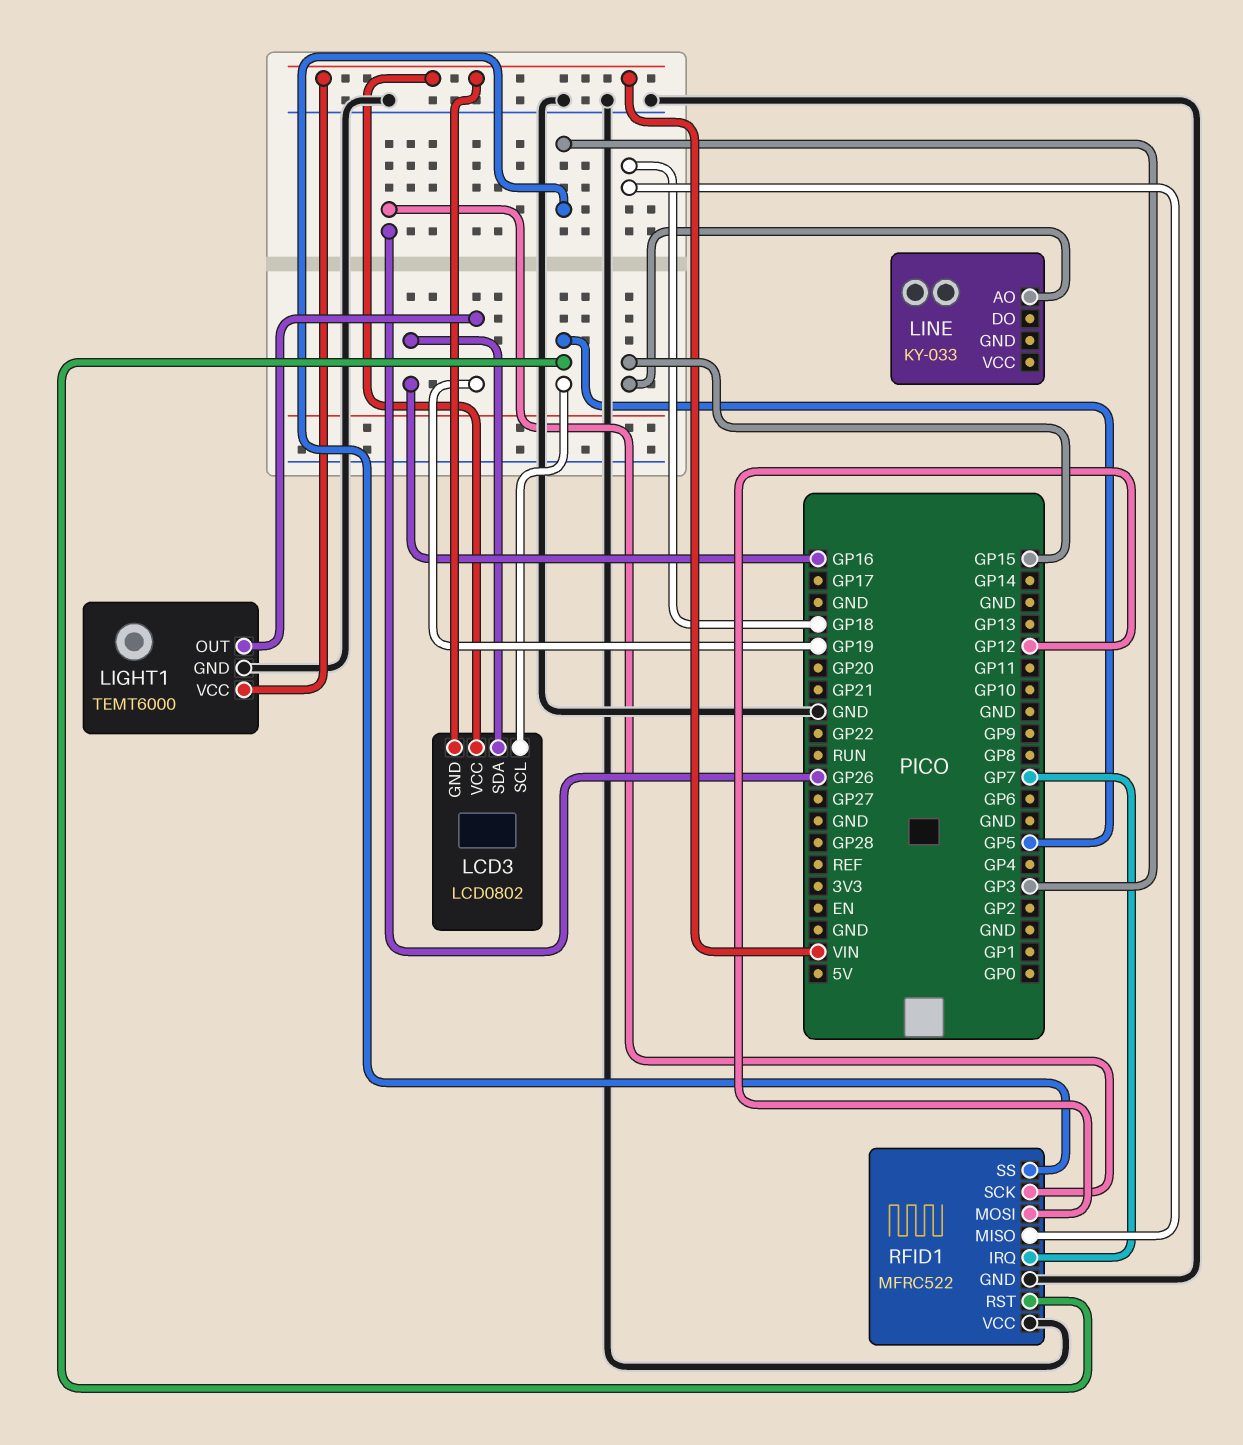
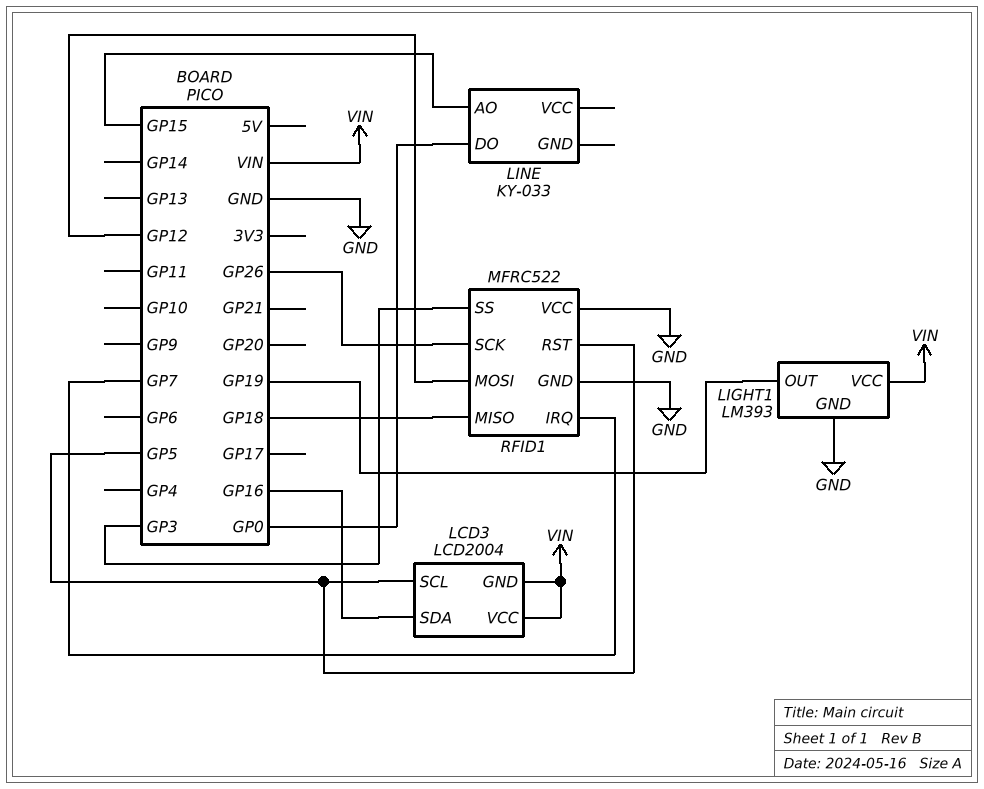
LCD3: LCD0802 -> LCD2004
LIGHT1: TEMT6000 -> LM393
LINE pin DO: none -> GP0

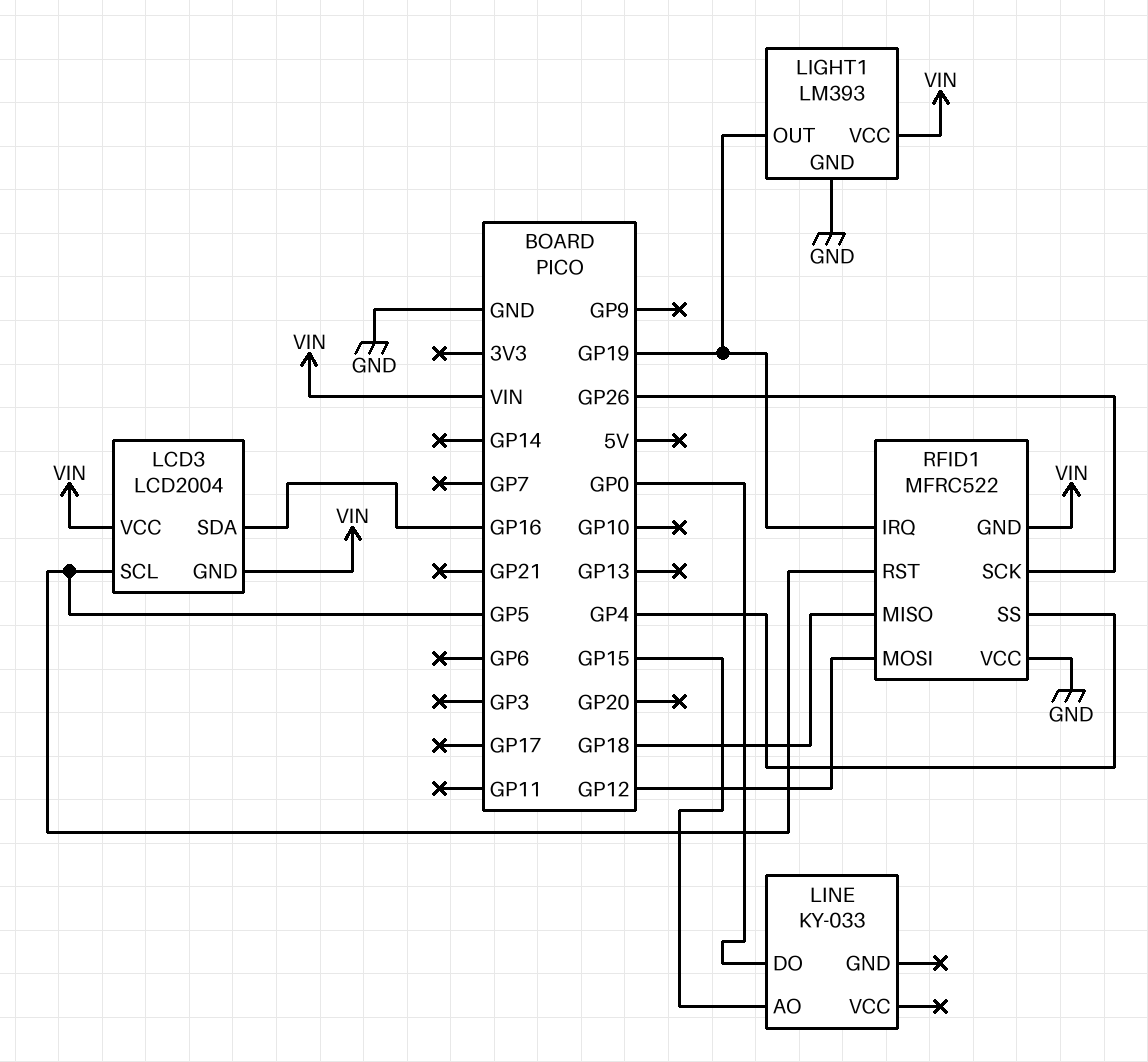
RFID1 pin GND: GND -> VIN
RFID1 pin IRQ: GP7 -> GP19
RFID1 pin SS: GP3 -> GP4

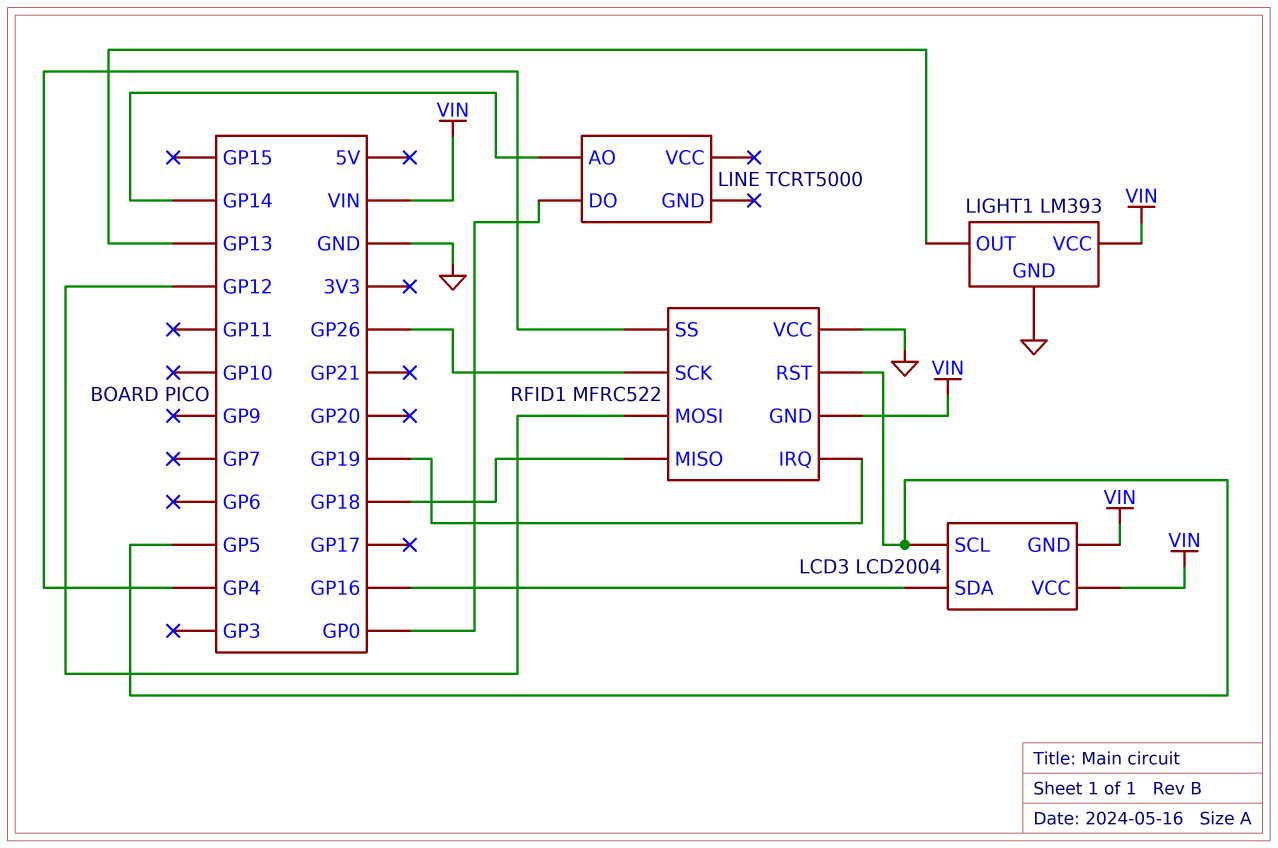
LIGHT1 pin OUT: GP19 -> GP13
LINE: KY-033 -> TCRT5000
LINE pin AO: GP15 -> GP14

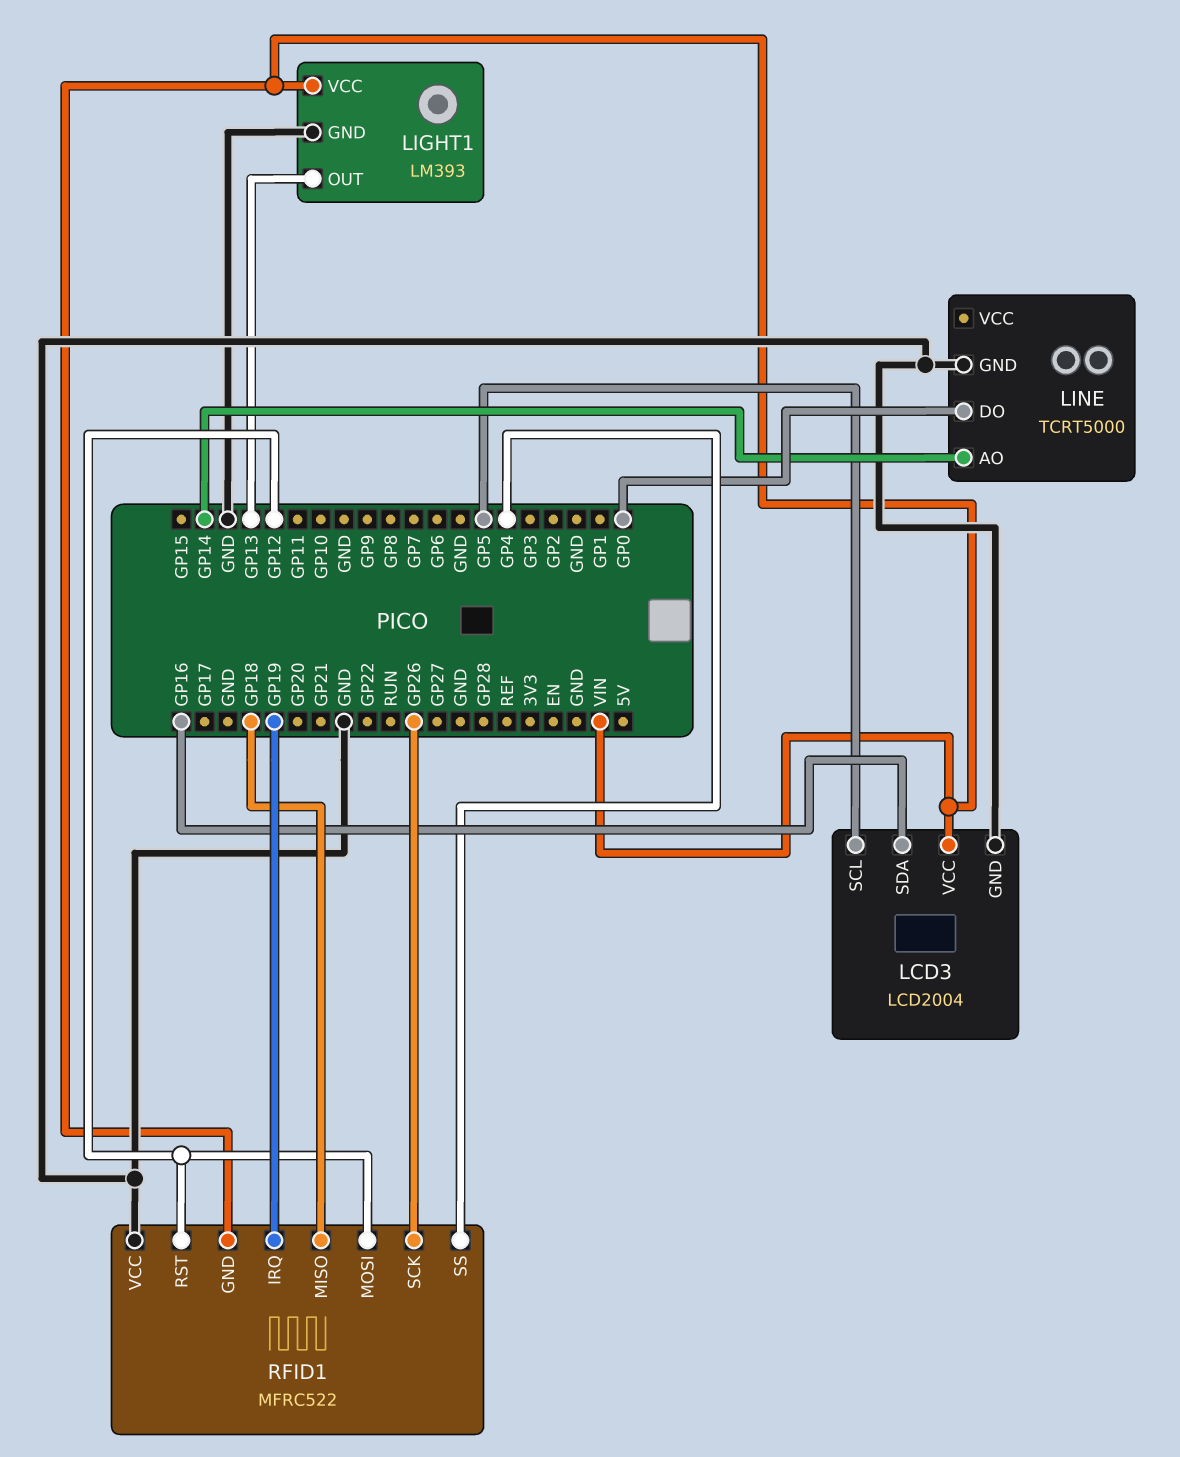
LCD3 pin GND: VIN -> GND
LINE pin GND: none -> GND
RFID1 pin RST: GP5 -> GP12

